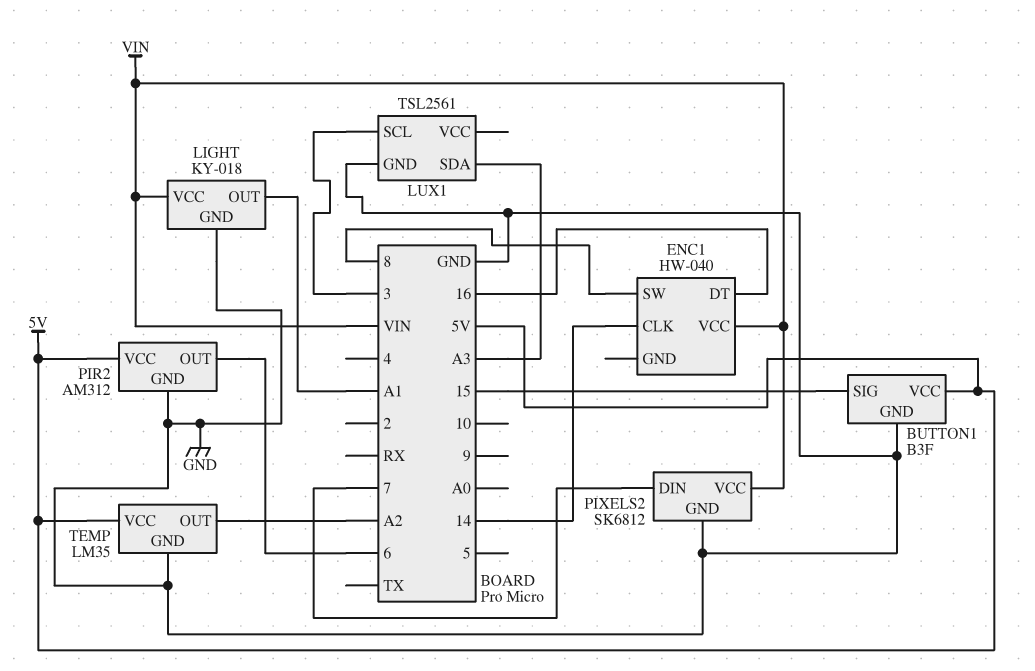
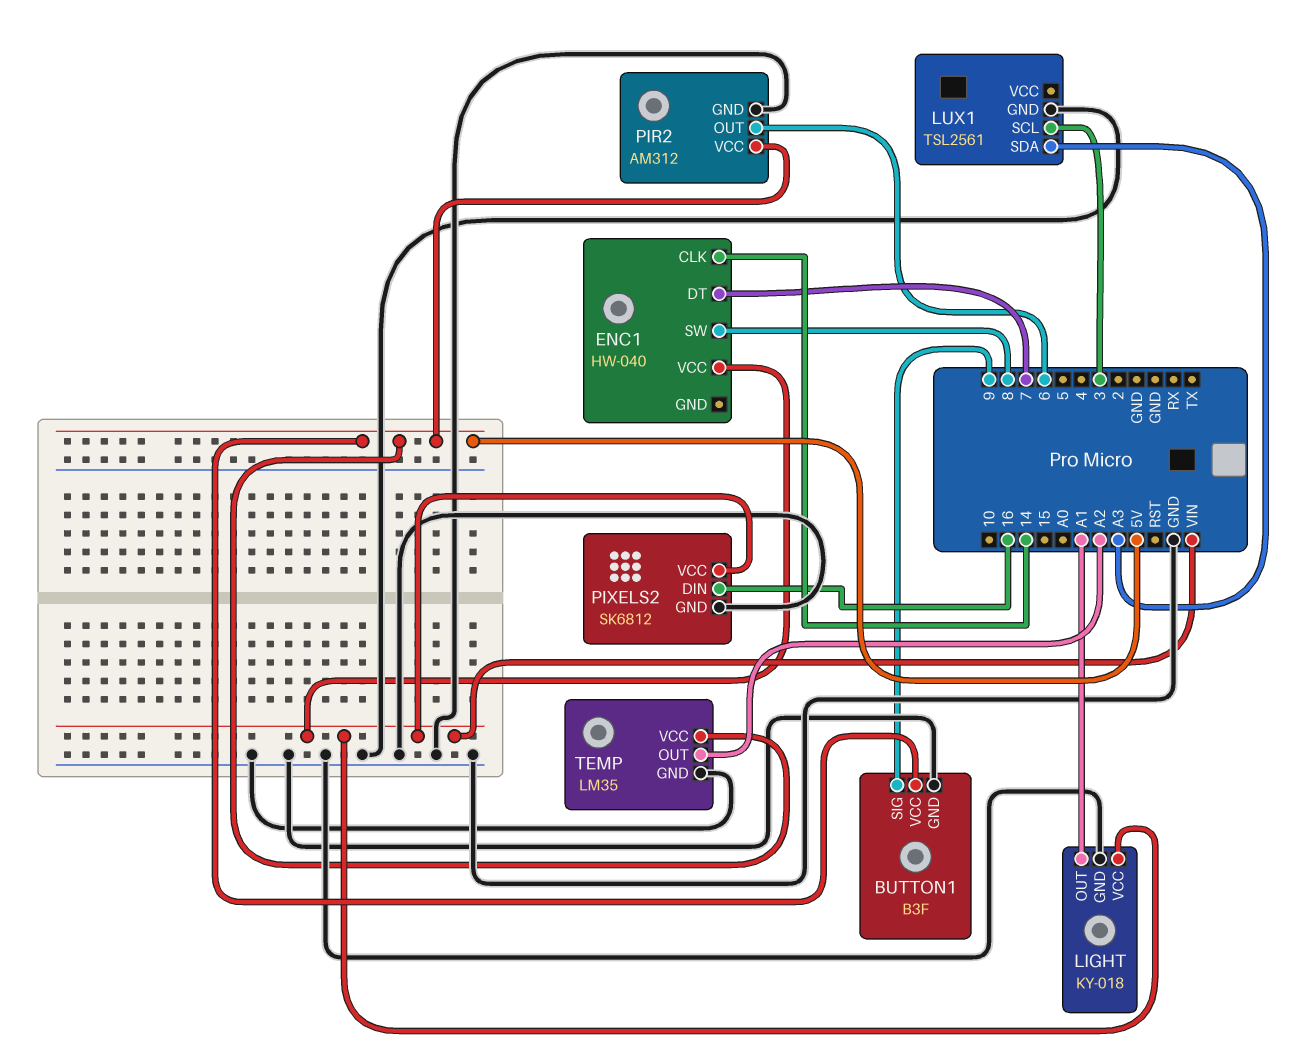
BUTTON1 pin SIG: 15 -> 9
ENC1 pin DT: 16 -> 7
PIXELS2 pin DIN: 7 -> 16

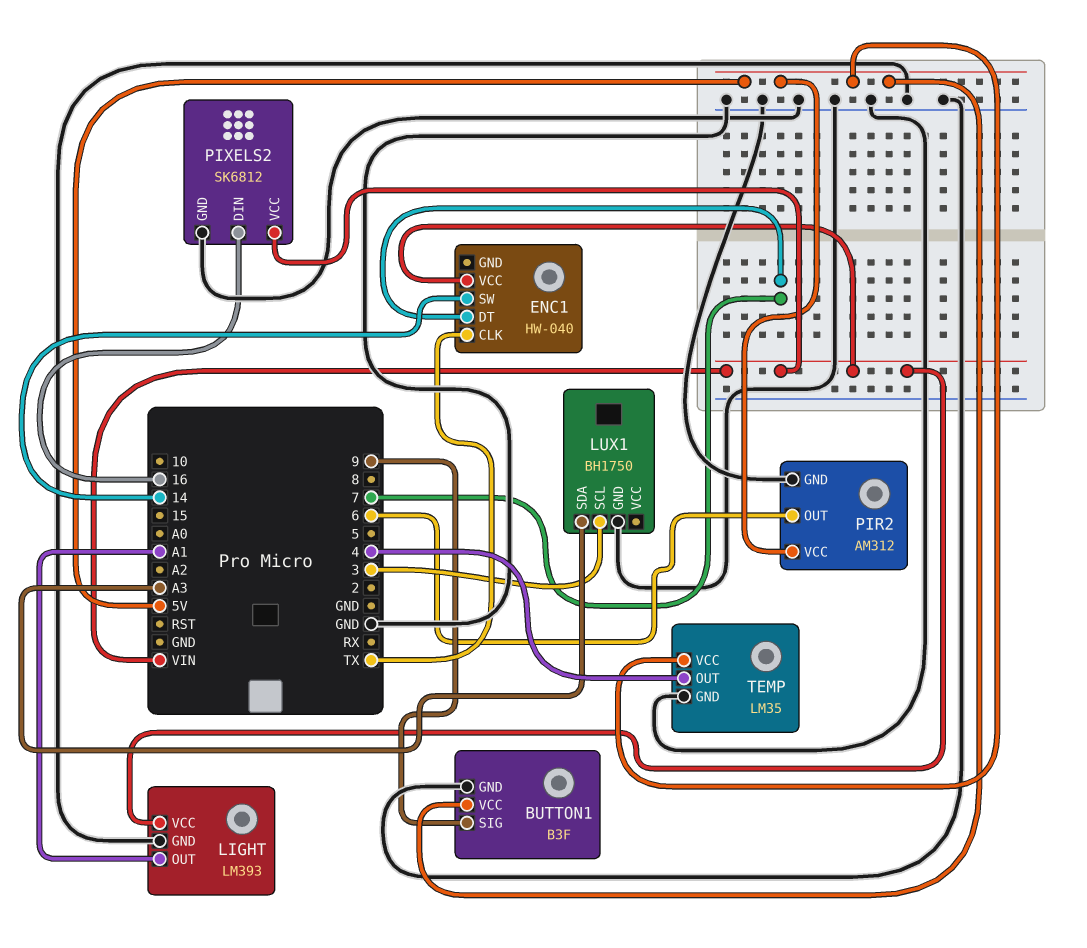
ENC1 pin CLK: 14 -> TX
ENC1 pin SW: 8 -> 14
LIGHT: KY-018 -> LM393
LUX1: TSL2561 -> BH1750
TEMP pin OUT: A2 -> 4

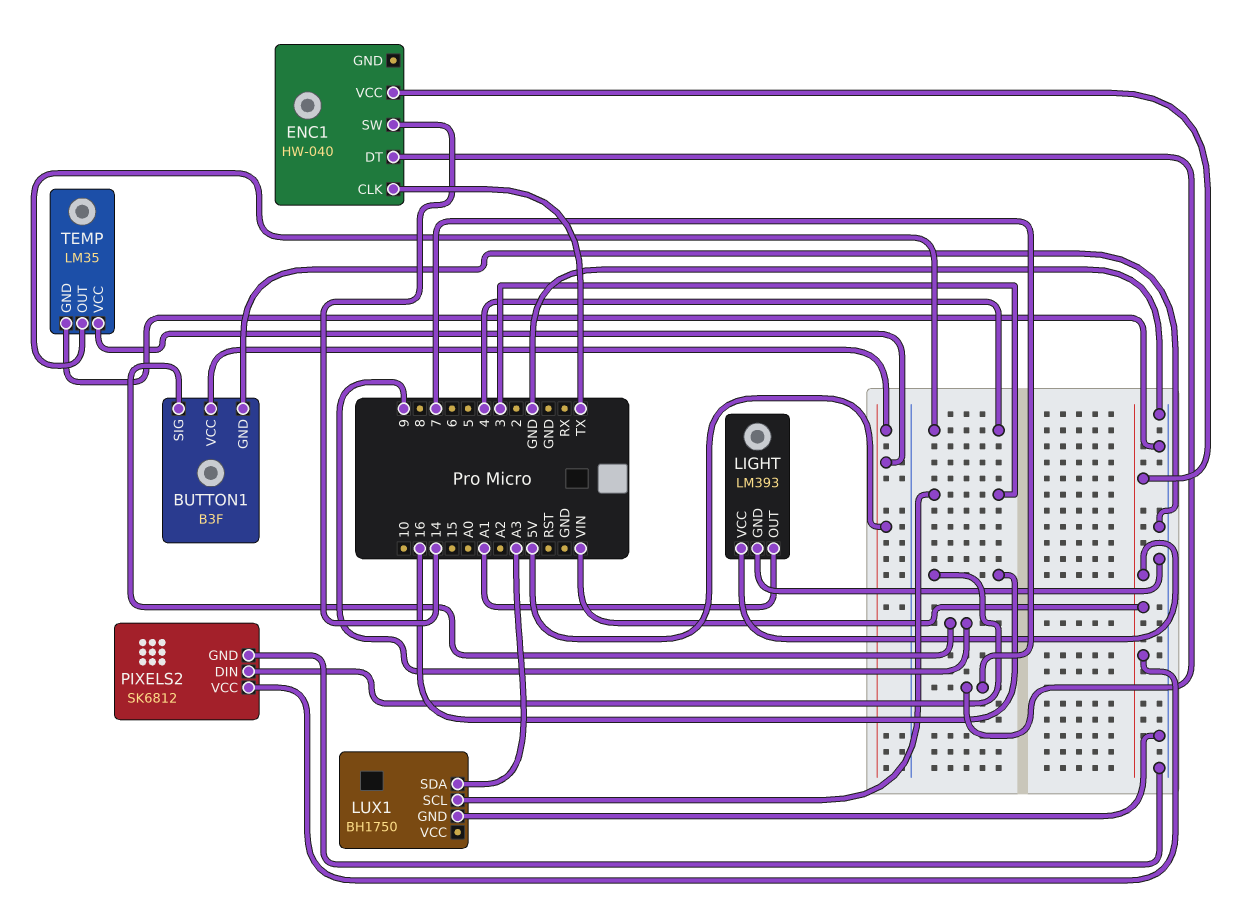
PIR2: AM312 -> none
PIR2 pin GND: GND -> none
PIR2 pin OUT: 6 -> none
PIR2 pin VCC: 5V -> none

